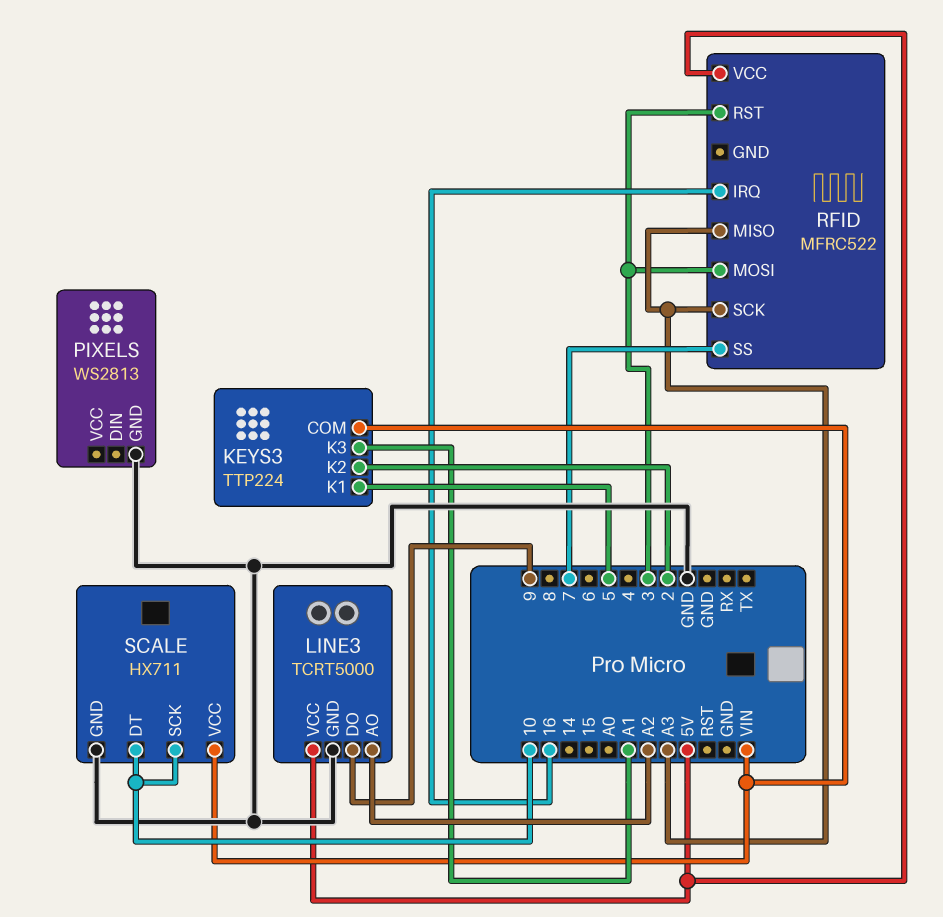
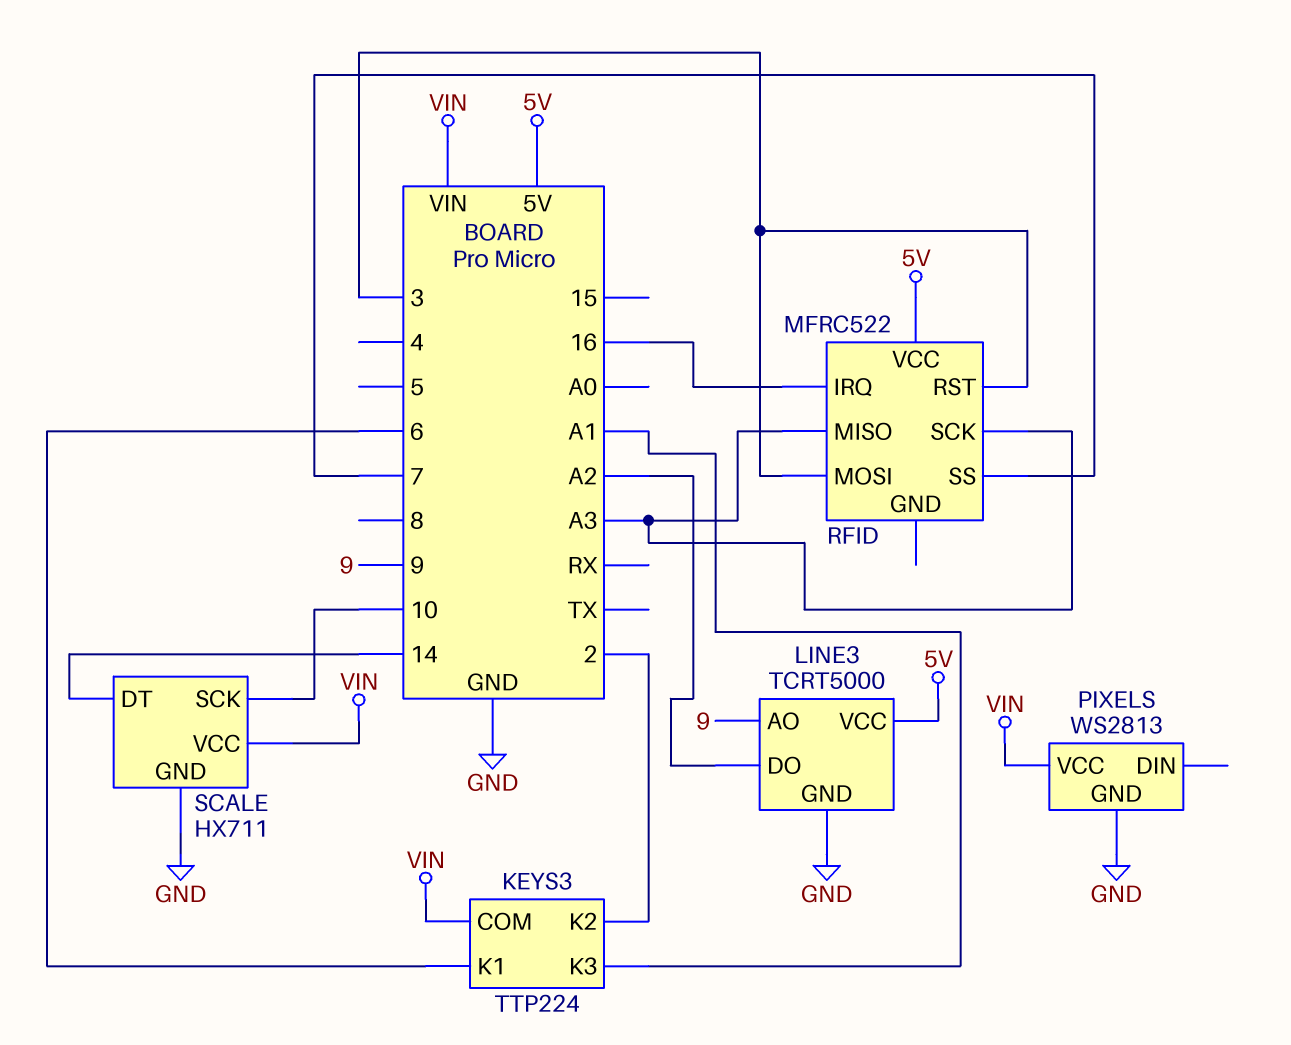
KEYS3 pin K1: 5 -> 6
LINE3 pin AO: A2 -> 9
LINE3 pin DO: 9 -> A2
PIXELS pin VCC: none -> VIN
SCALE pin DT: 10 -> 14

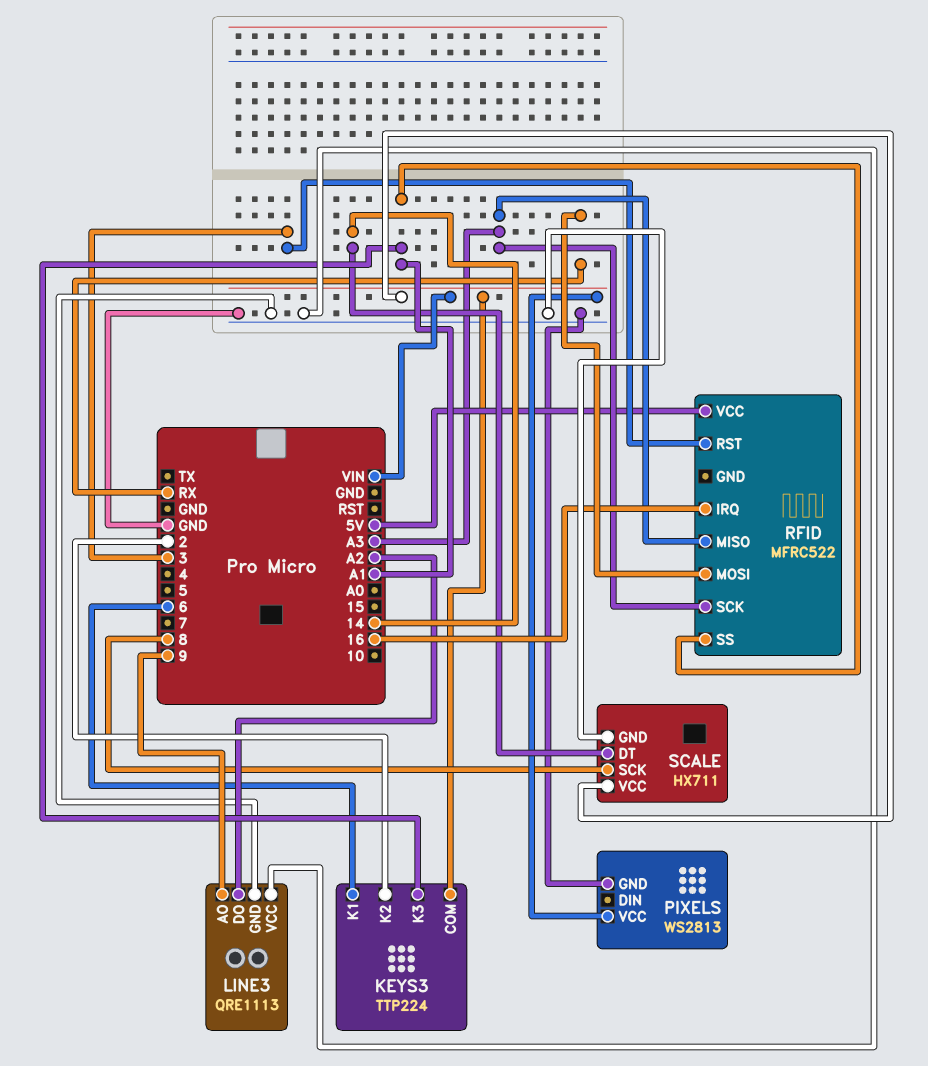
LINE3: TCRT5000 -> QRE1113
LINE3 pin VCC: 5V -> GND
RFID pin MOSI: 3 -> RX
RFID pin SS: 7 -> A1
SCALE pin SCK: 10 -> 8

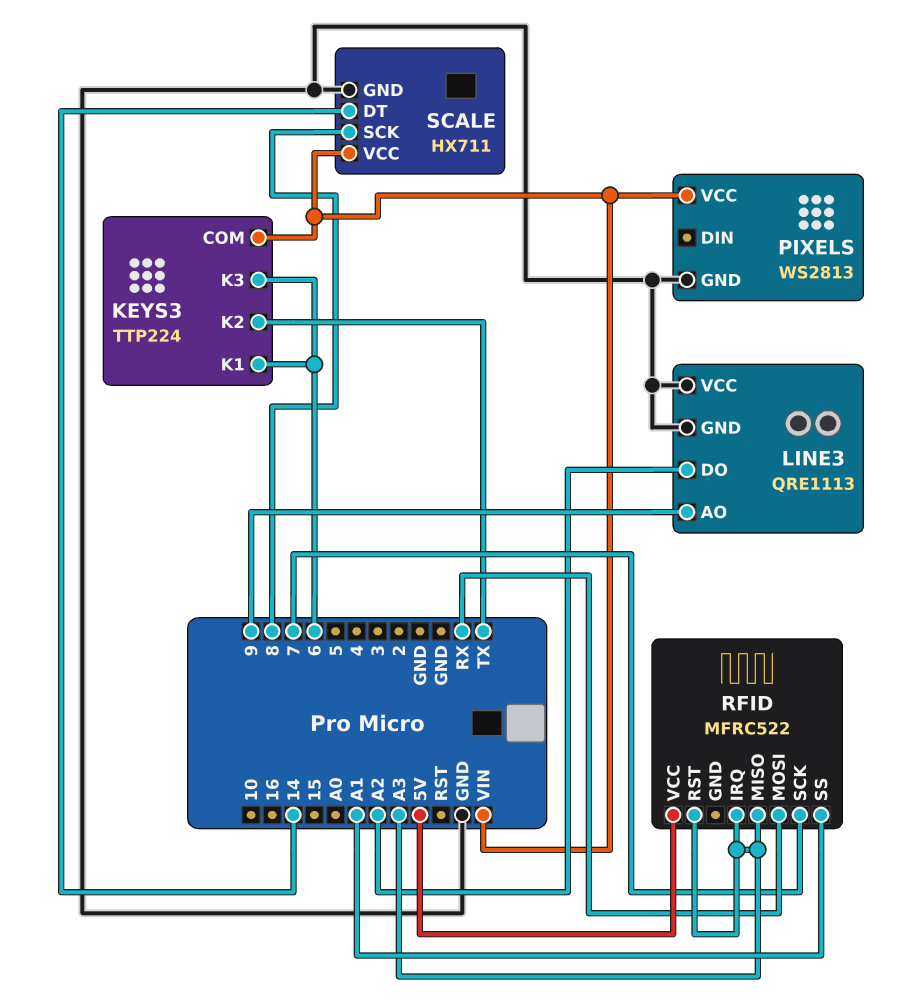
KEYS3 pin K2: 2 -> TX
KEYS3 pin K3: A1 -> 6
RFID pin IRQ: 16 -> A3
RFID pin RST: 3 -> A3
RFID pin SCK: A3 -> 7

